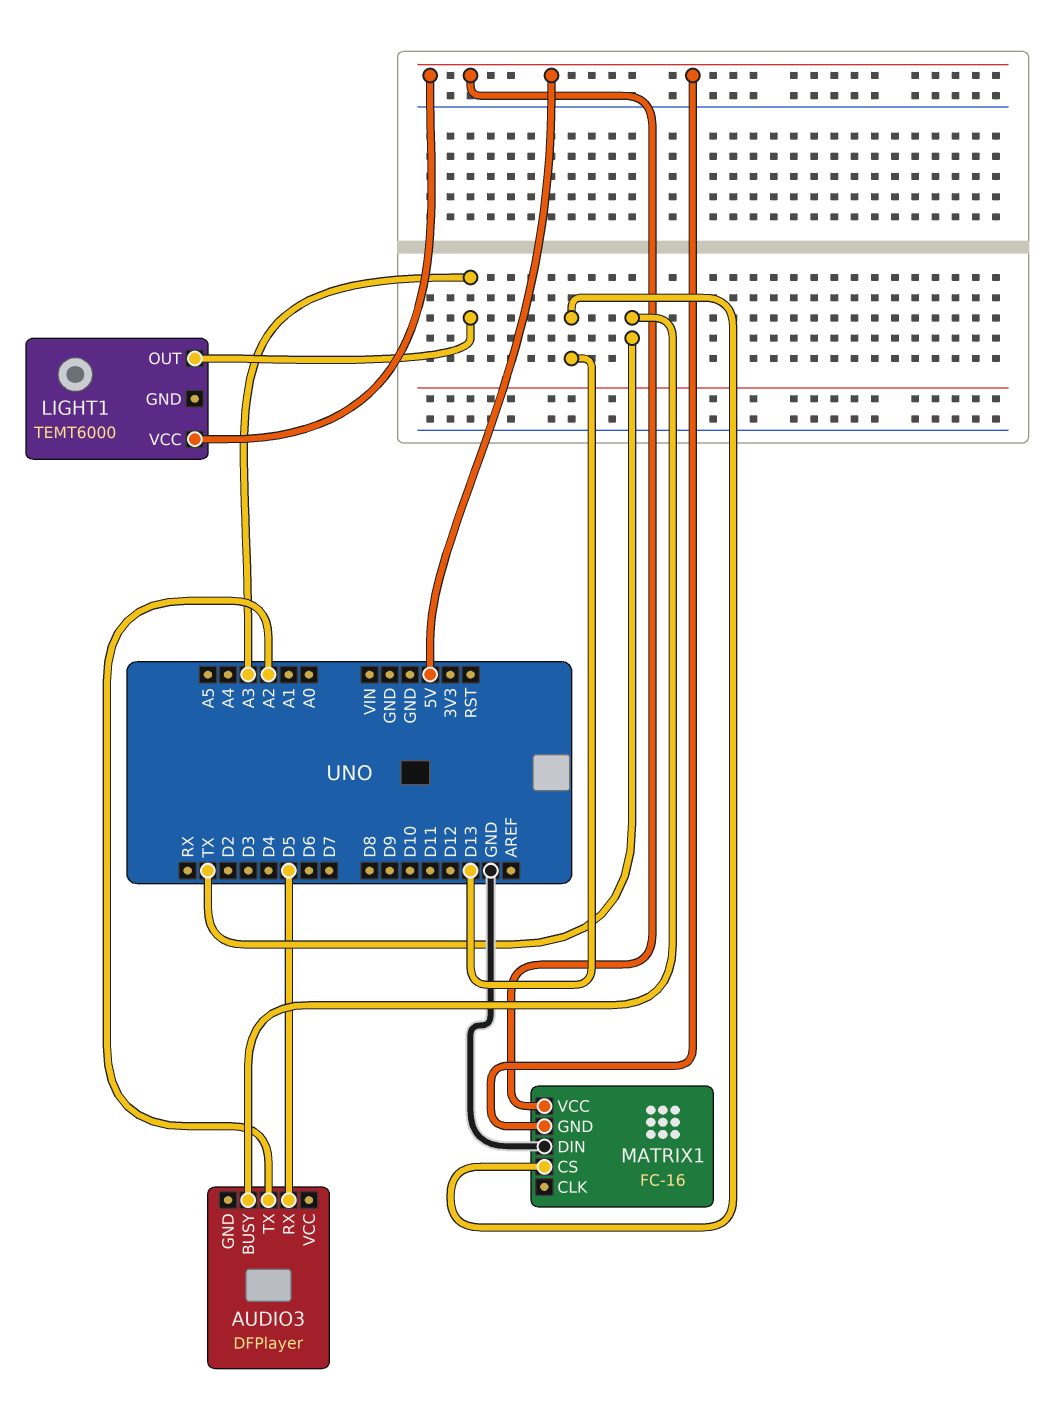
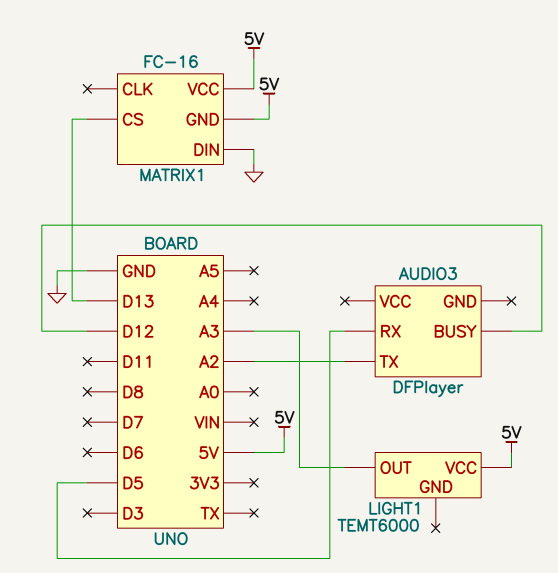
AUDIO3 pin BUSY: TX -> D12

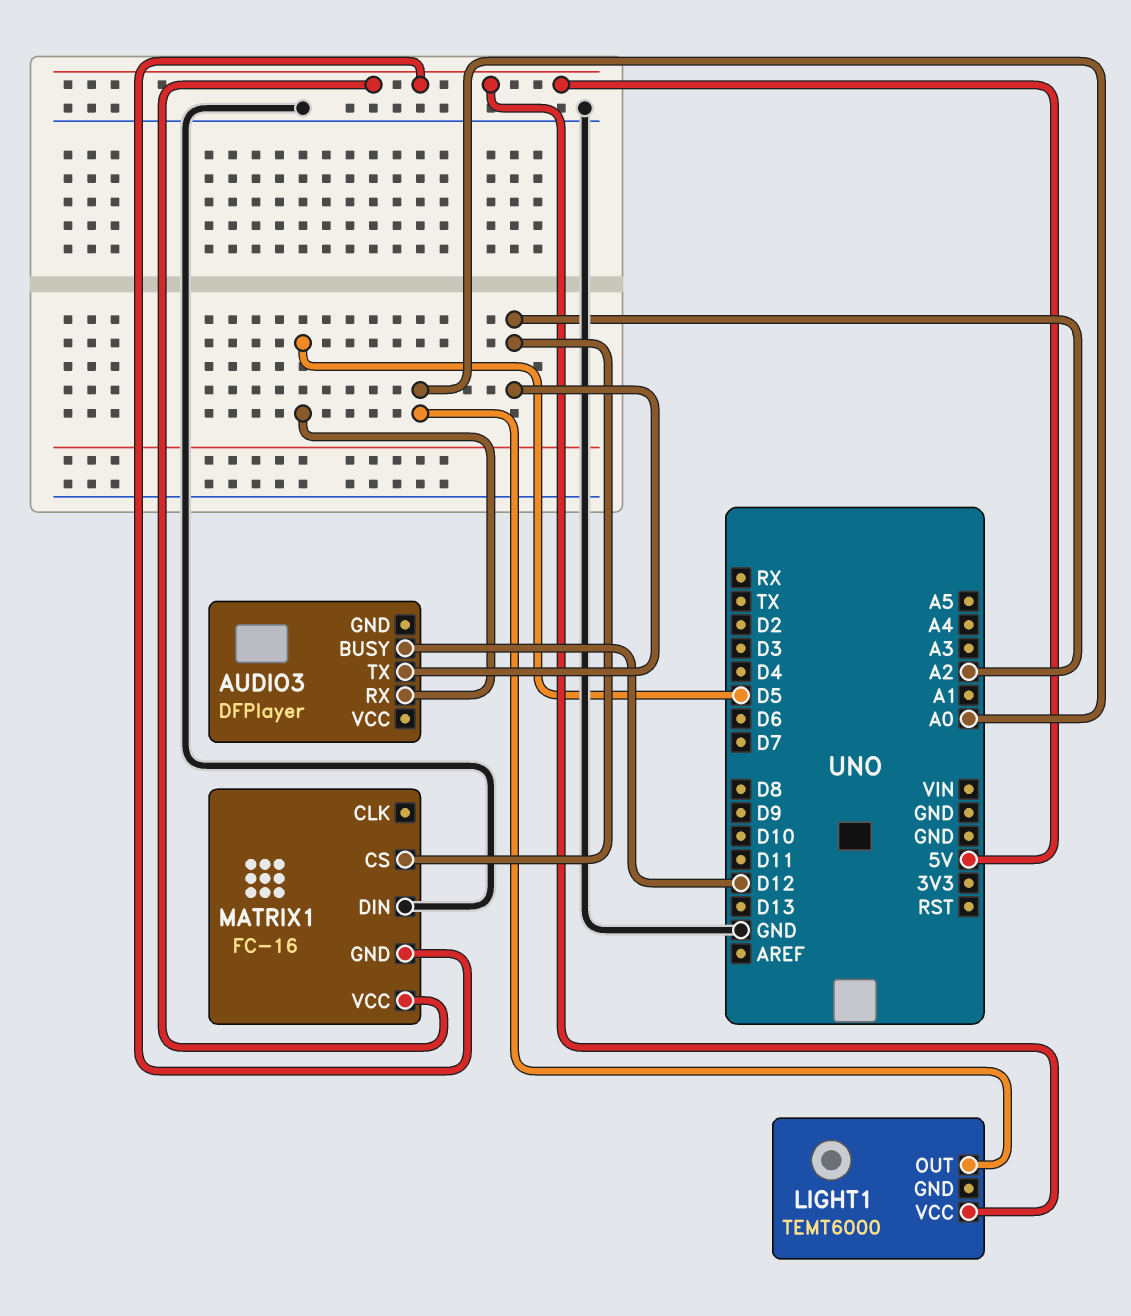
LIGHT1 pin OUT: A3 -> A0
MATRIX1 pin CS: D13 -> A2

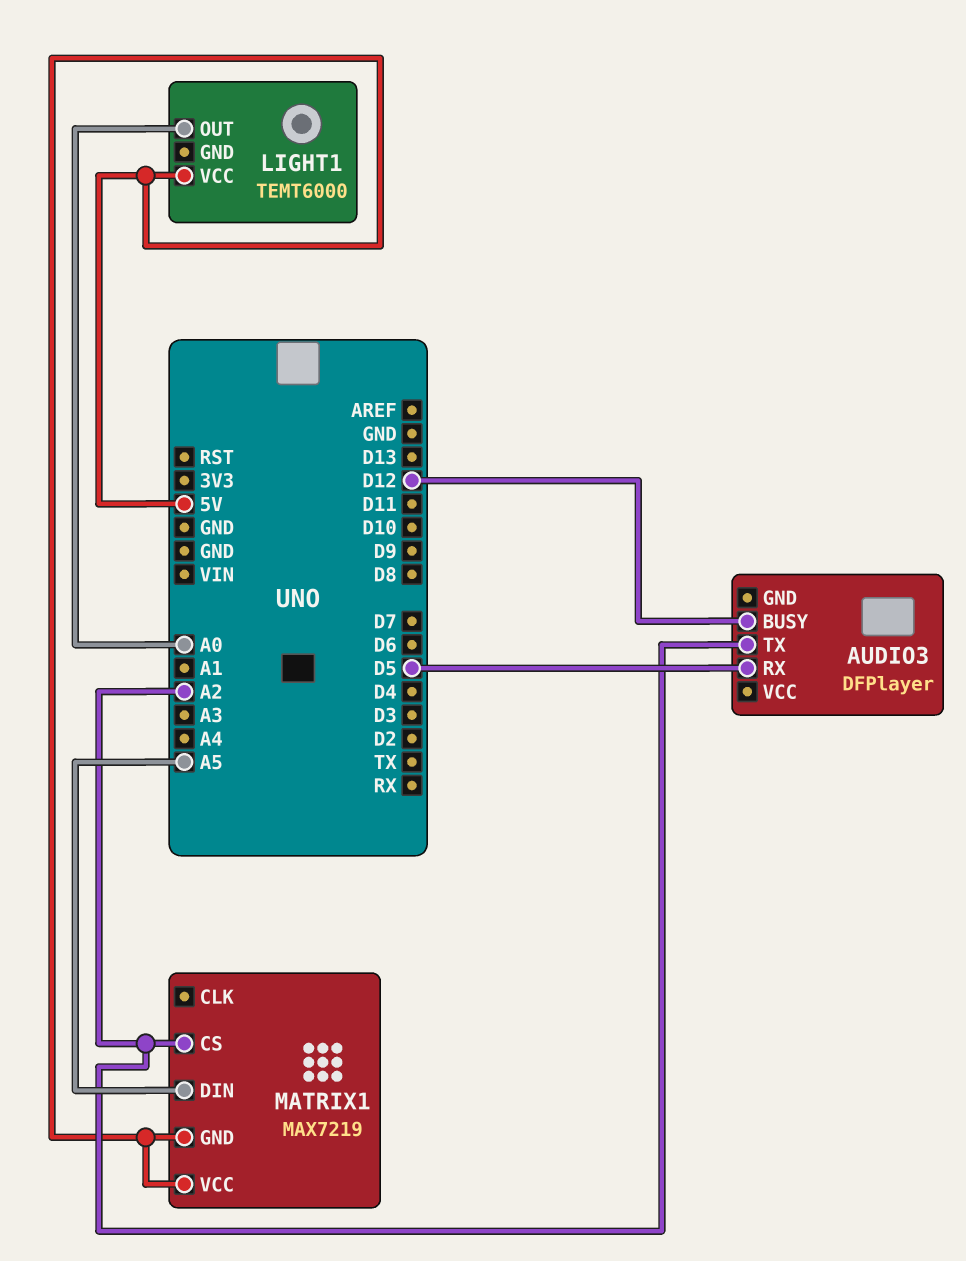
MATRIX1: FC-16 -> MAX7219
MATRIX1 pin DIN: GND -> A5

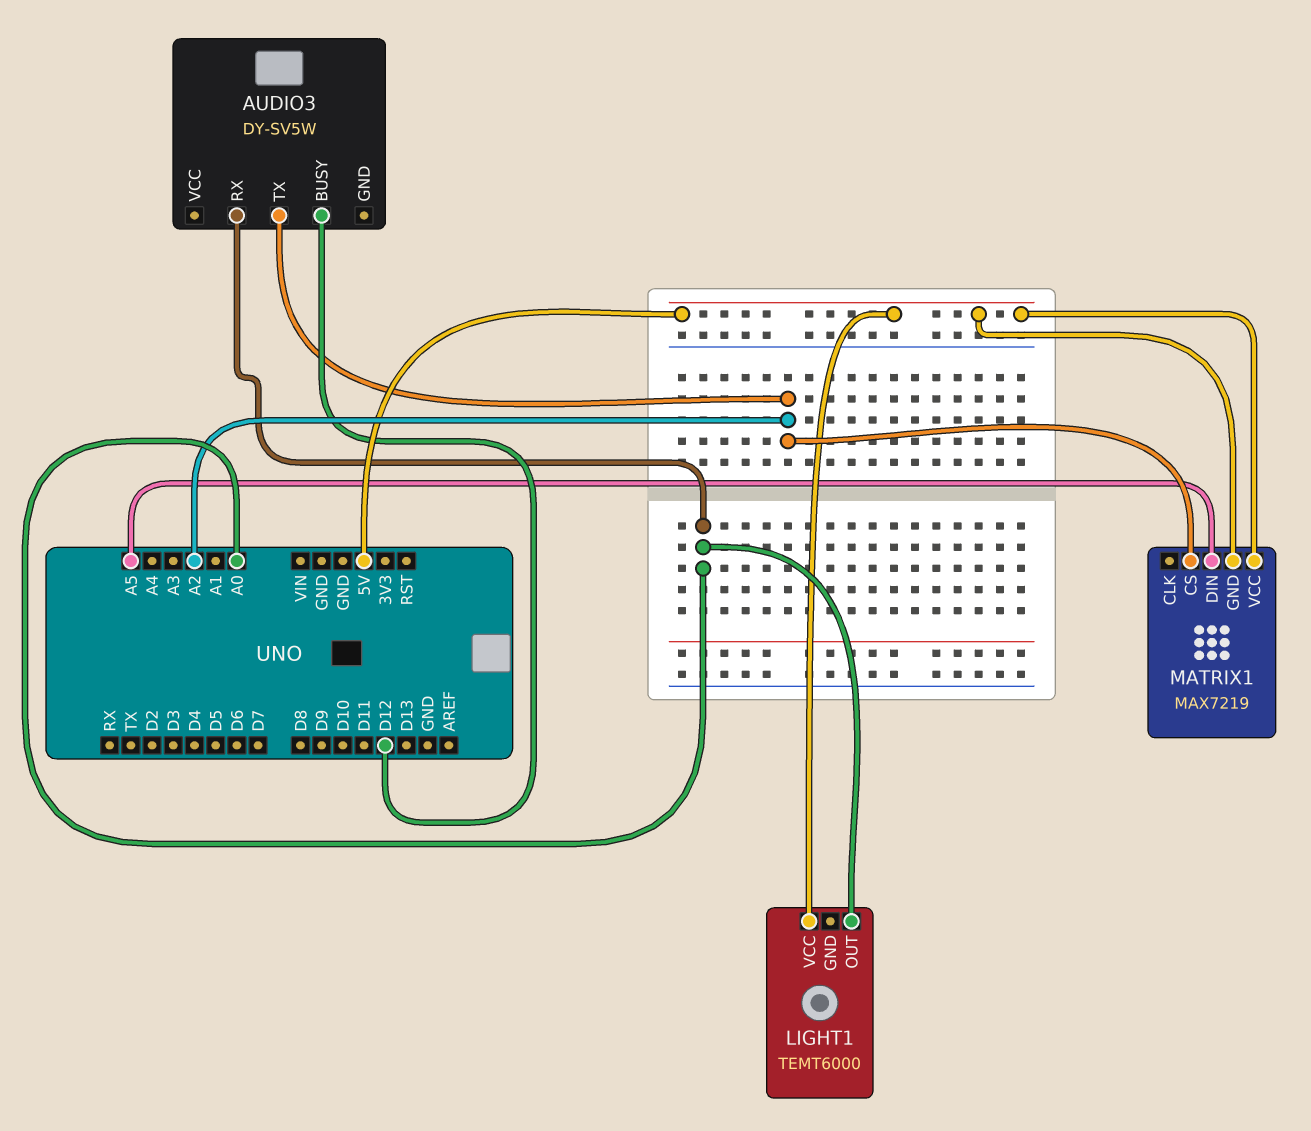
AUDIO3: DFPlayer -> DY-SV5W
AUDIO3 pin RX: D5 -> A0

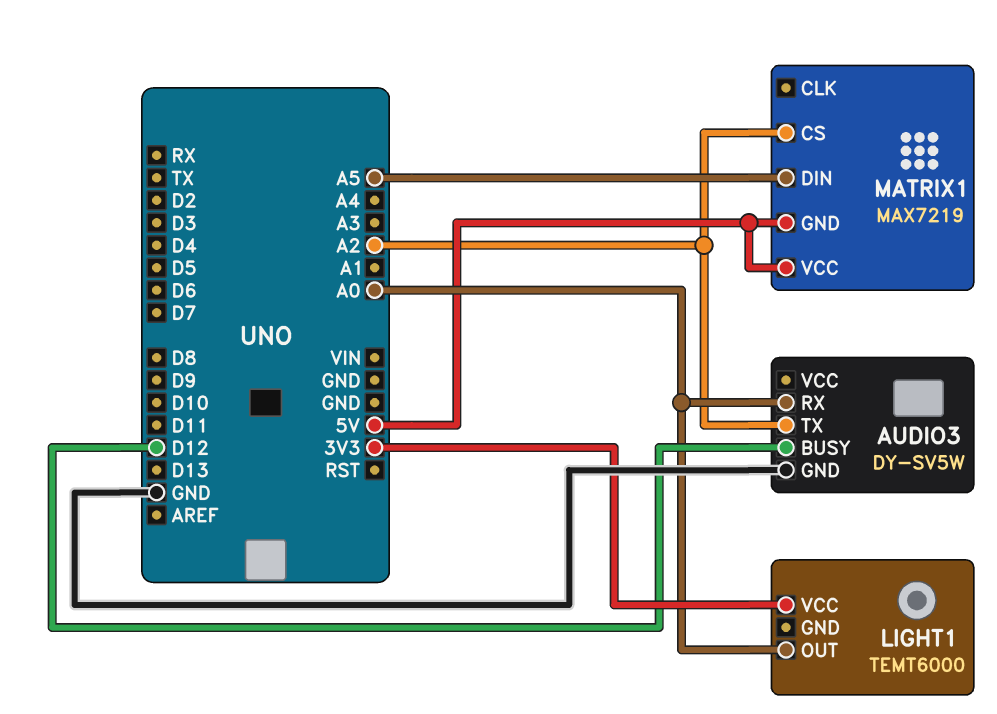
AUDIO3 pin GND: none -> GND
LIGHT1 pin VCC: 5V -> 3V3

